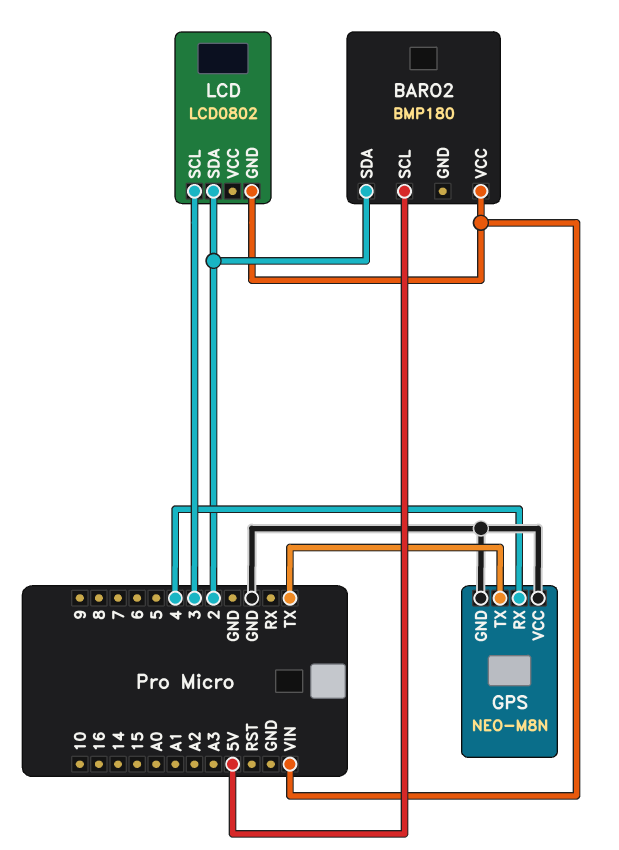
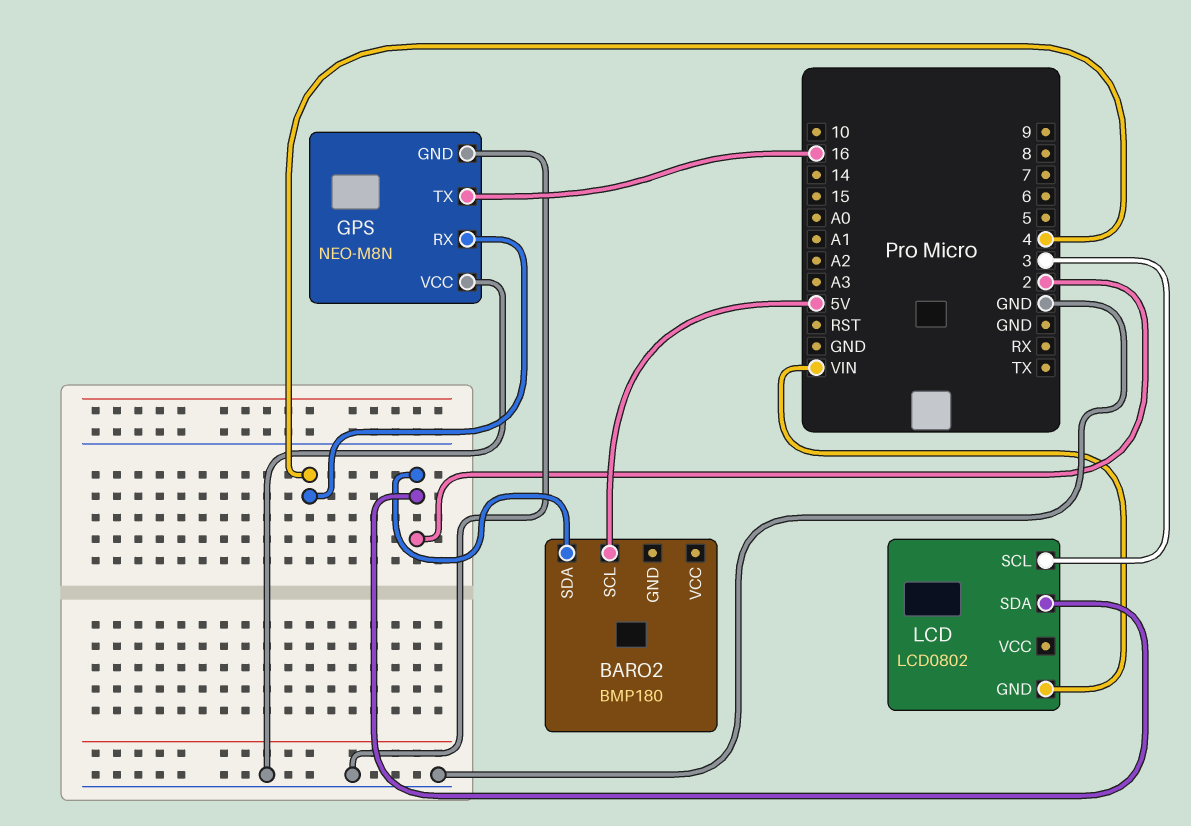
BARO2 pin VCC: VIN -> none
GPS pin TX: TX -> 16

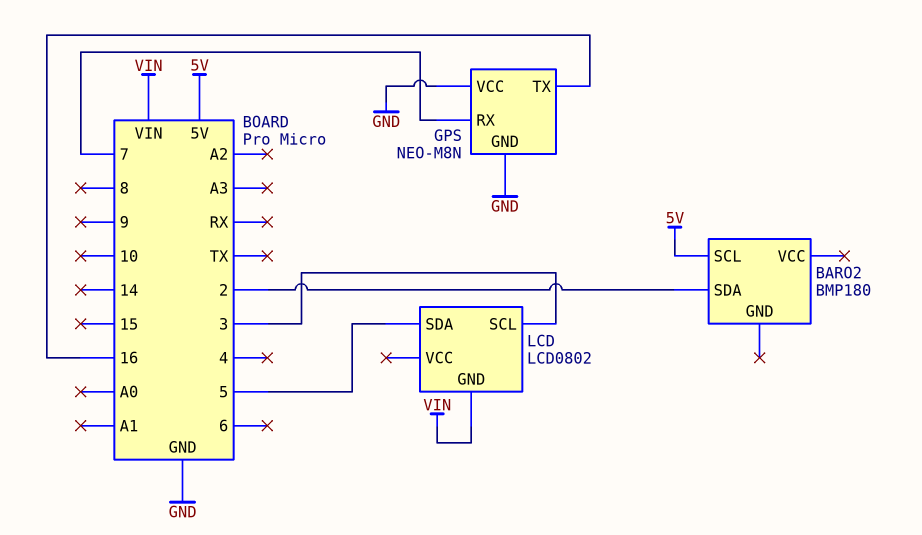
GPS pin RX: 4 -> 7
LCD pin SDA: 2 -> 5

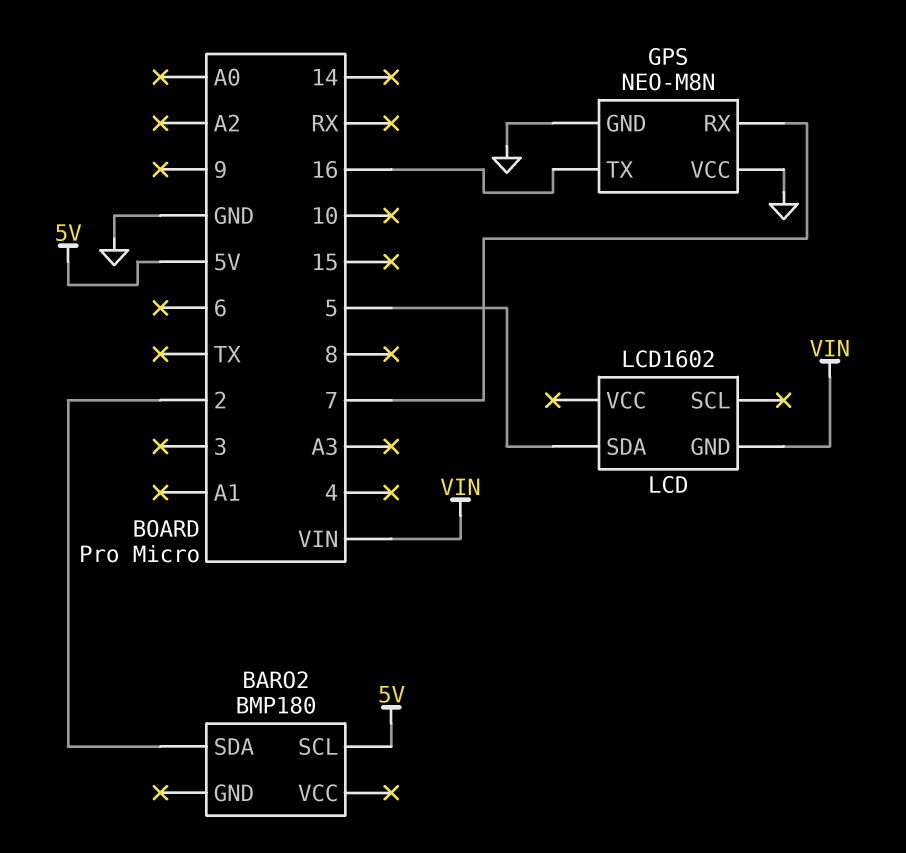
LCD: LCD0802 -> LCD1602
LCD pin SCL: 3 -> none

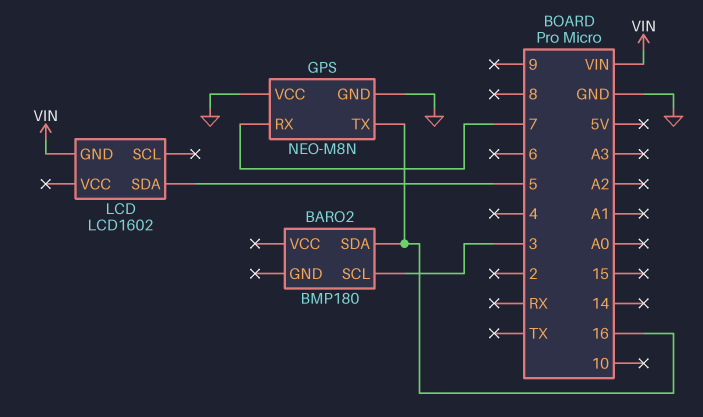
BARO2 pin SCL: 5V -> 3
BARO2 pin SDA: 2 -> 16

